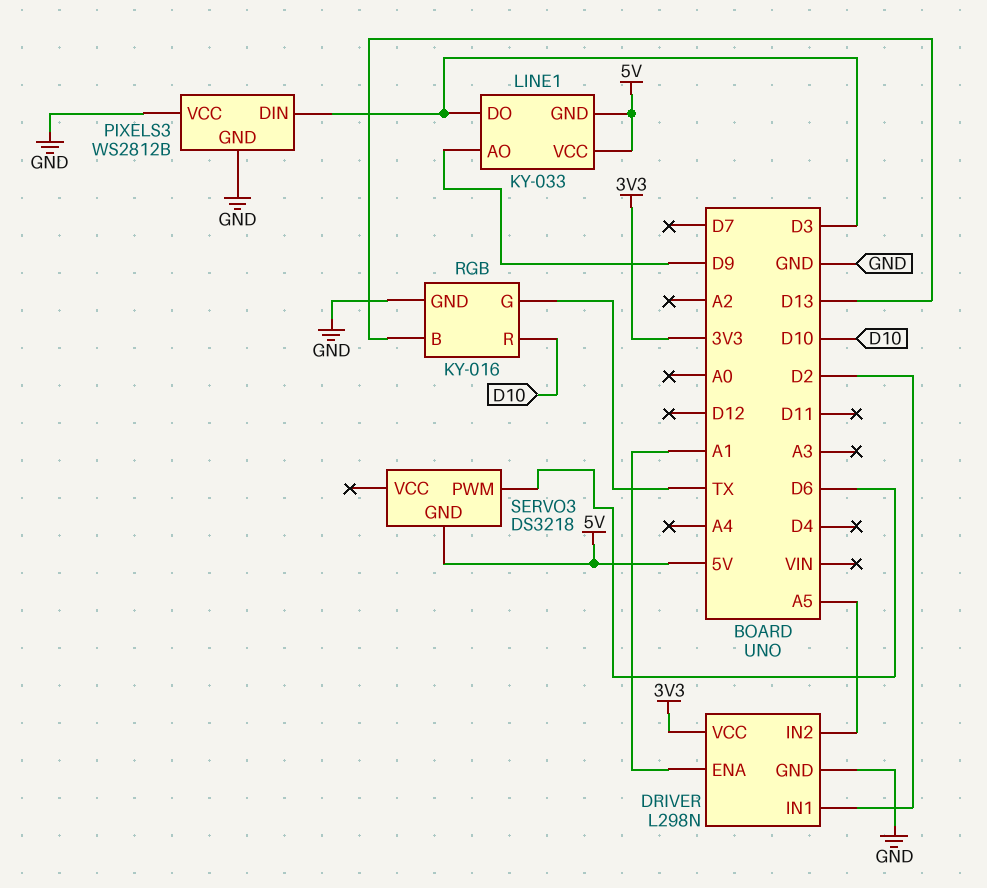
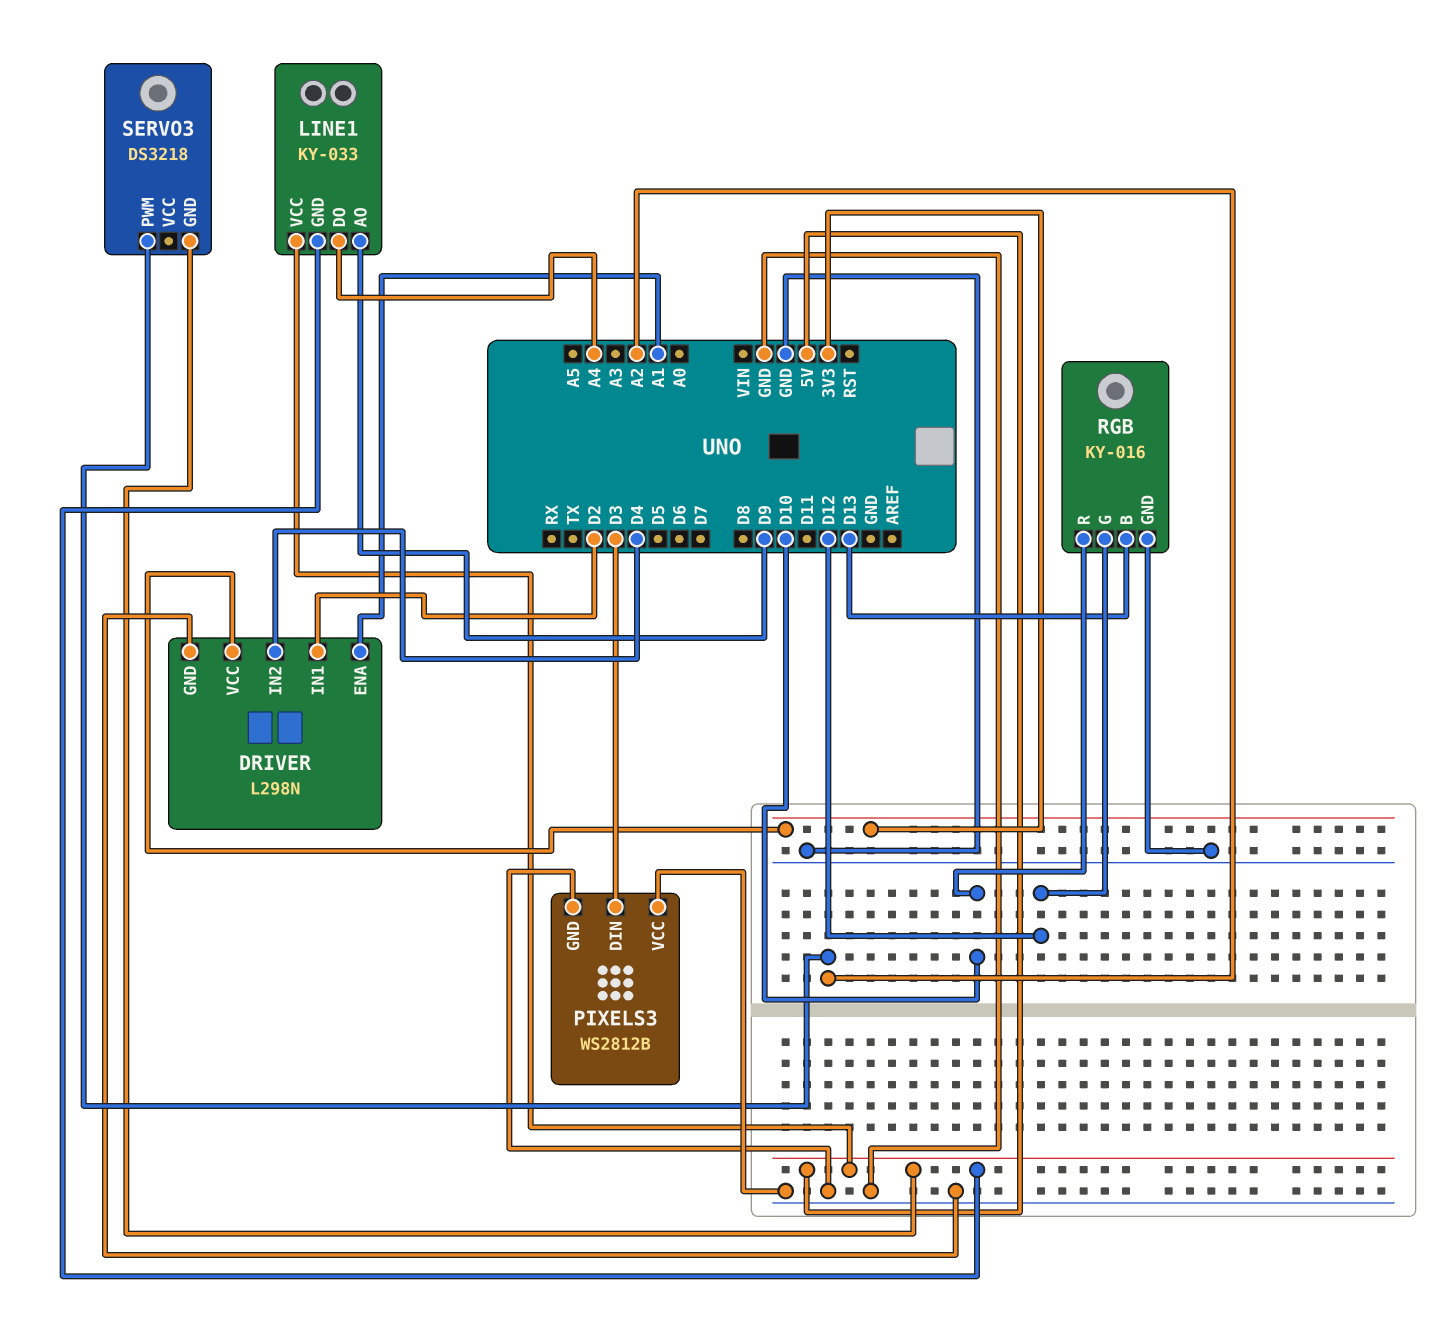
DRIVER pin IN2: A5 -> D4
LINE1 pin DO: D3 -> A4
RGB pin G: TX -> D12
SERVO3 pin PWM: D6 -> A2

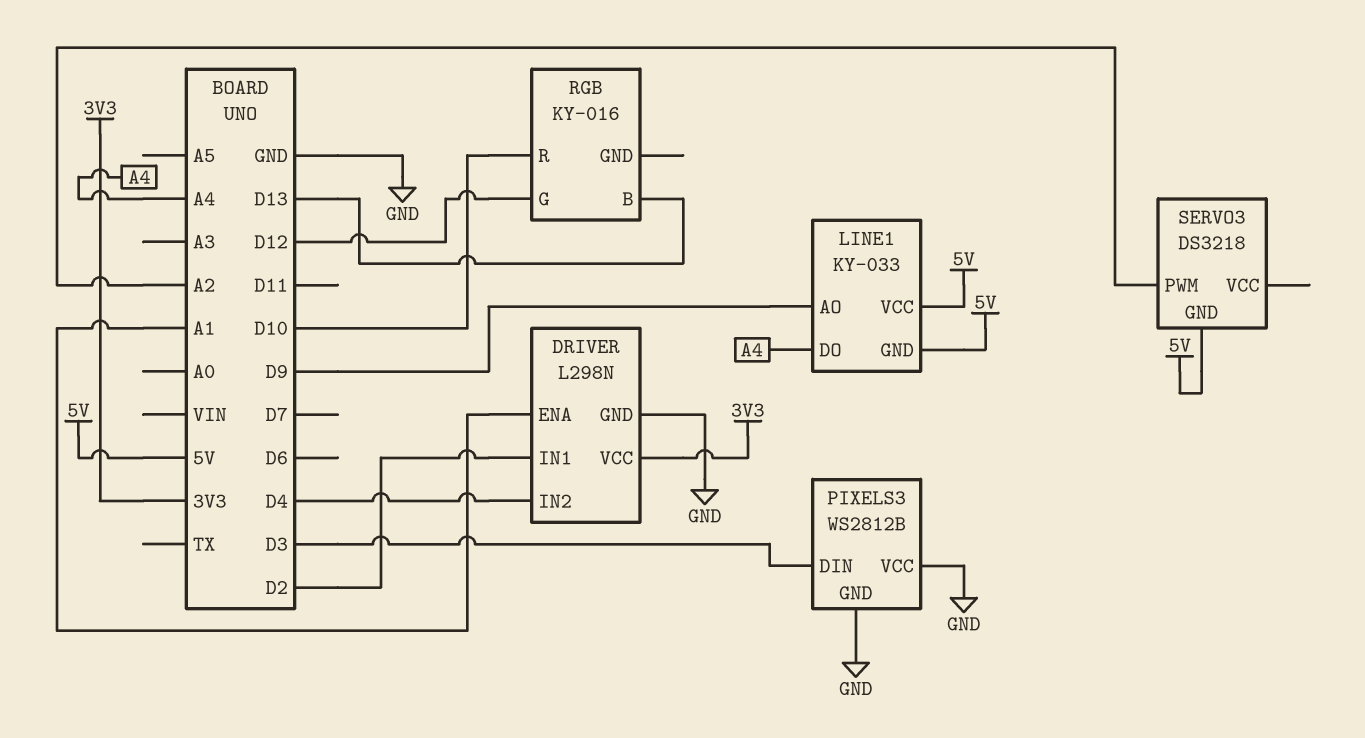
RGB pin GND: GND -> none

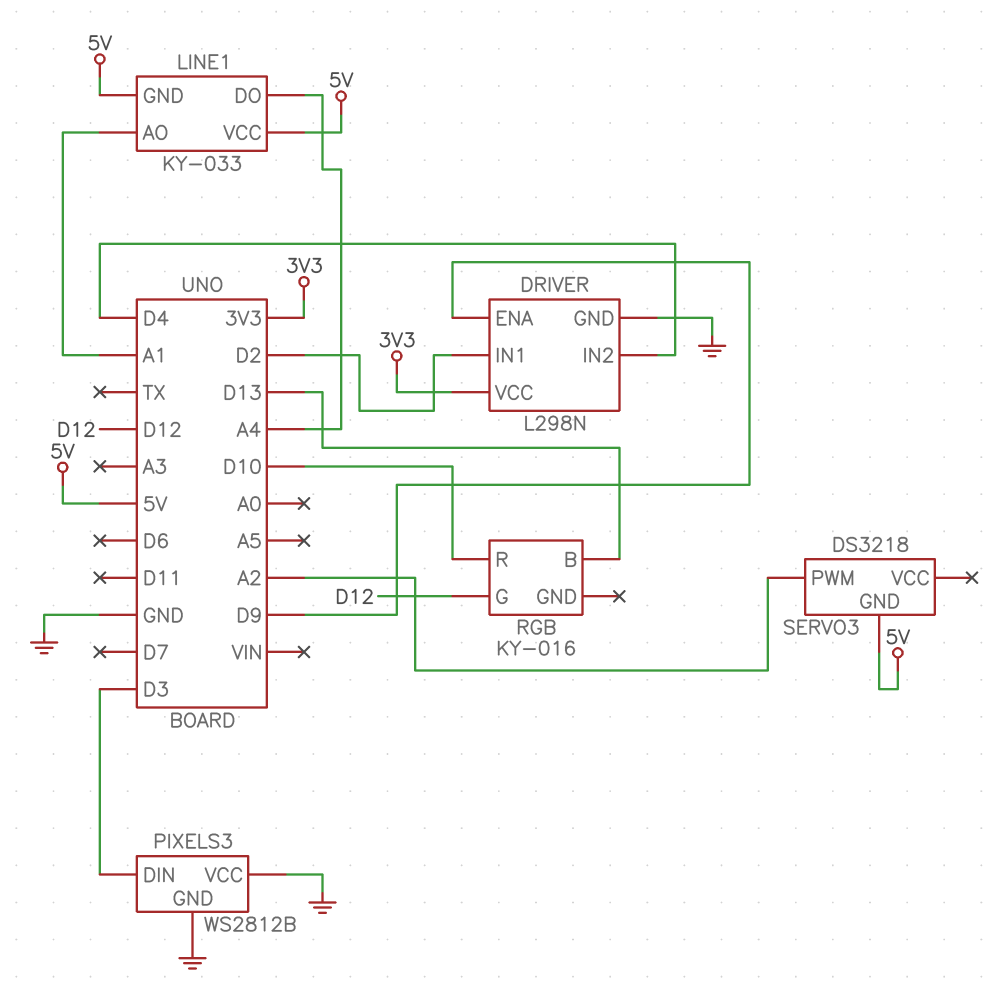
DRIVER pin ENA: A1 -> D9
LINE1 pin AO: D9 -> A1

